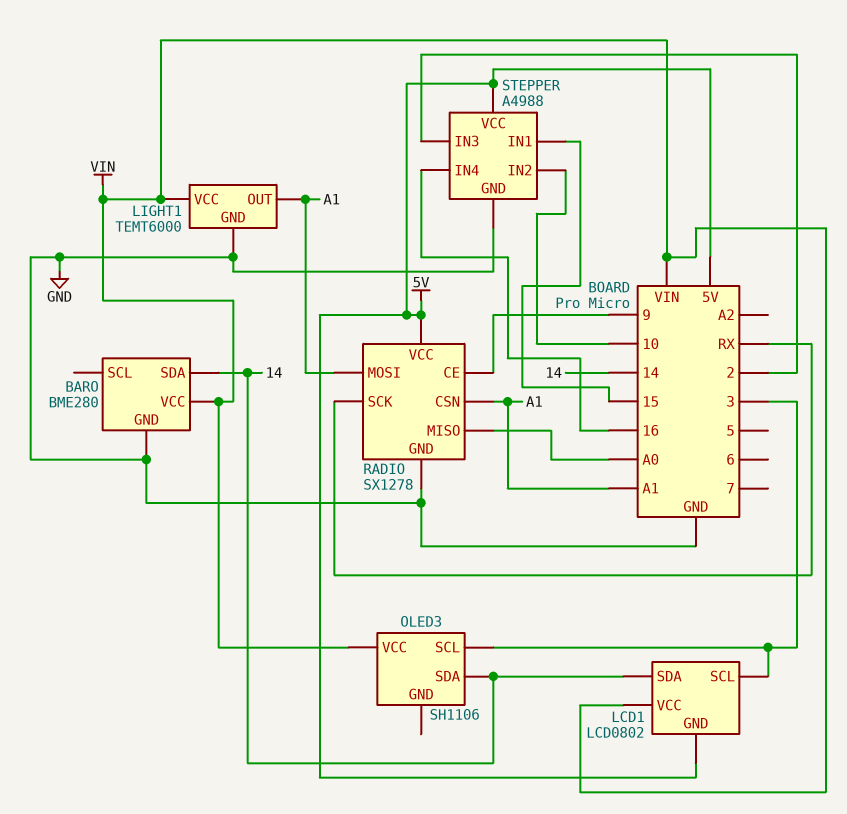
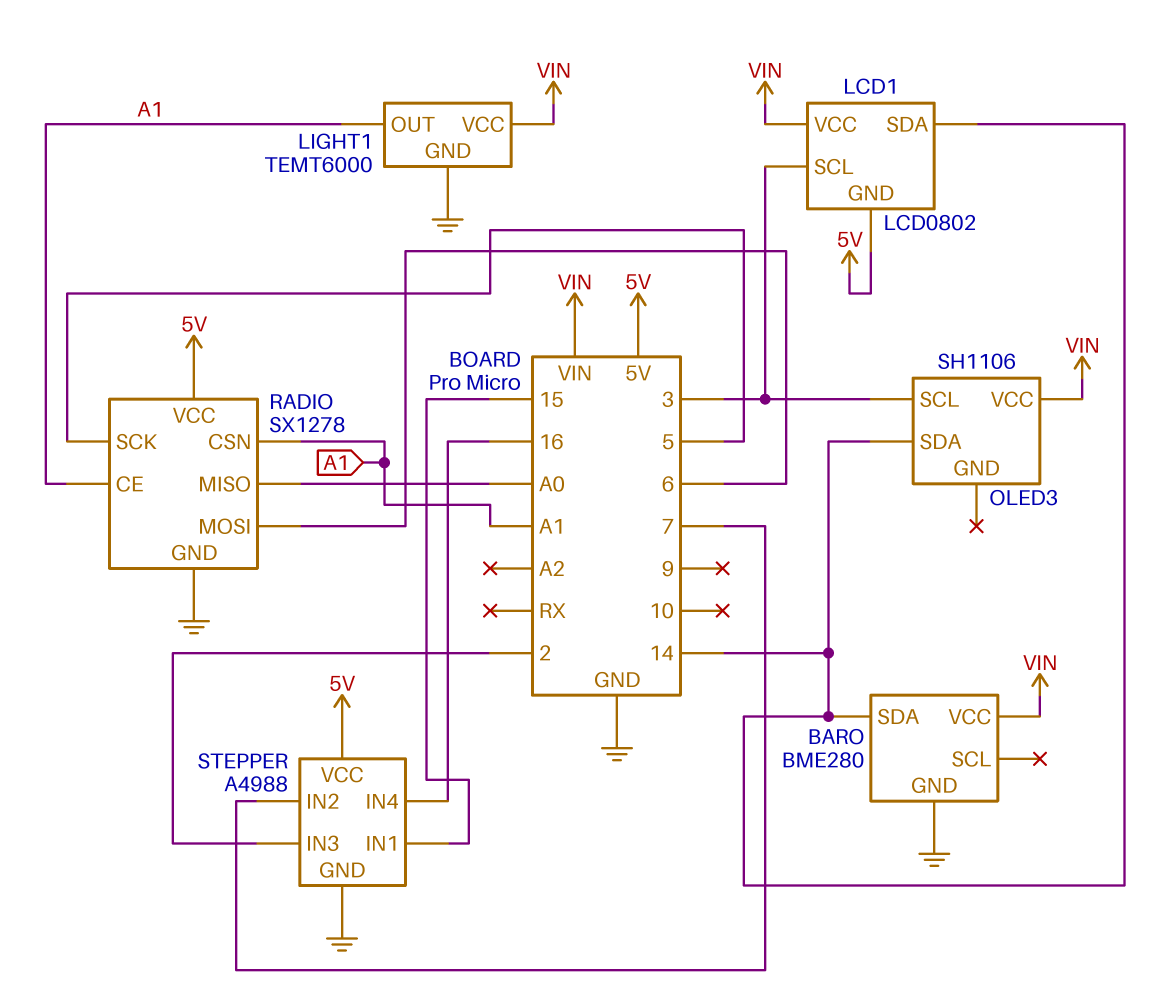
RADIO pin CE: 9 -> A1
RADIO pin MOSI: A1 -> 6
RADIO pin SCK: RX -> 5
STEPPER pin IN2: 10 -> 7

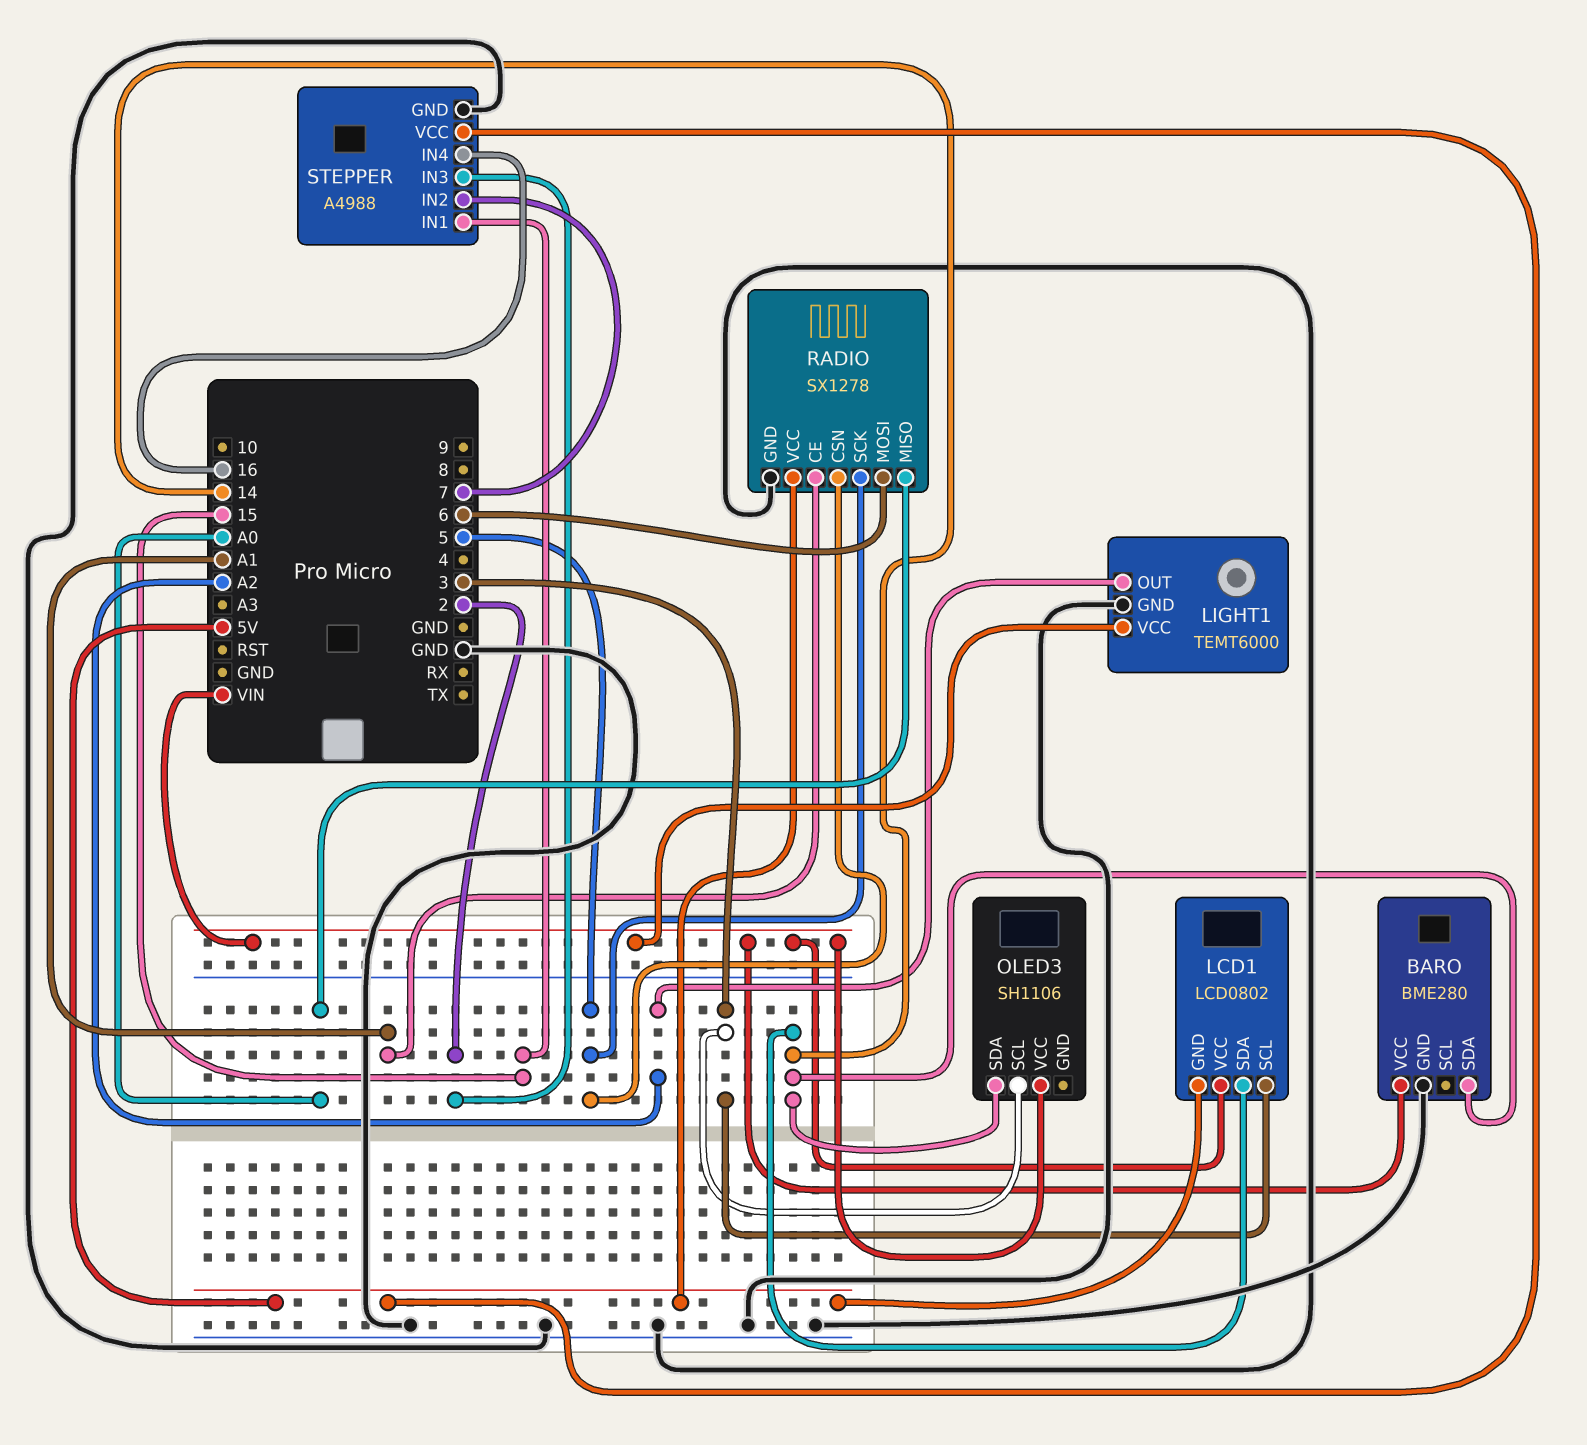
LIGHT1 pin OUT: A1 -> A2
RADIO pin CSN: A1 -> 5

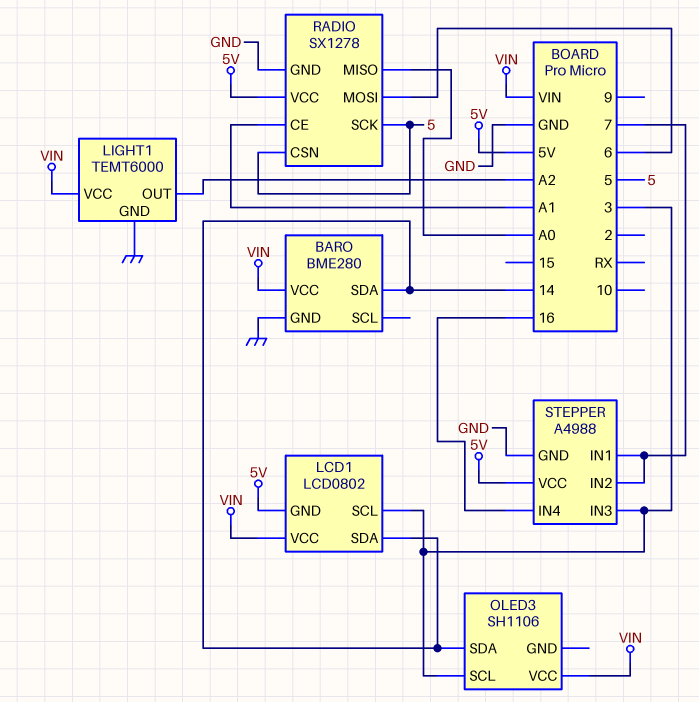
STEPPER pin IN1: 15 -> 7
STEPPER pin IN3: 2 -> 3

